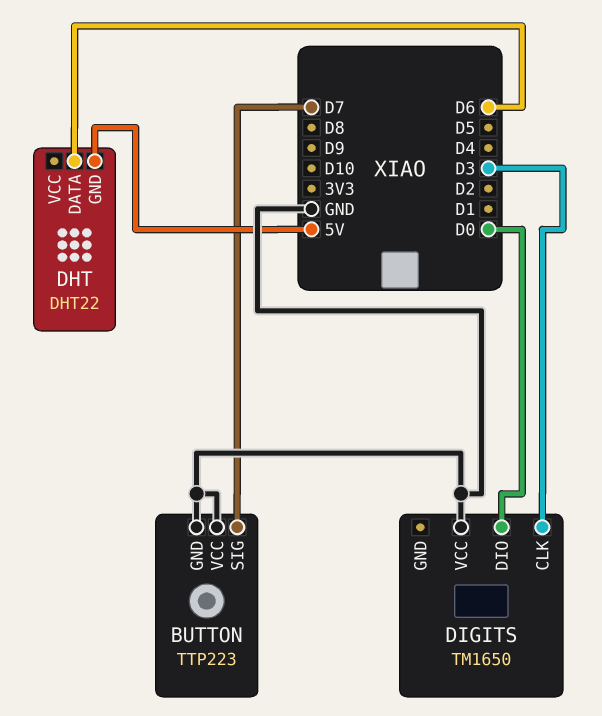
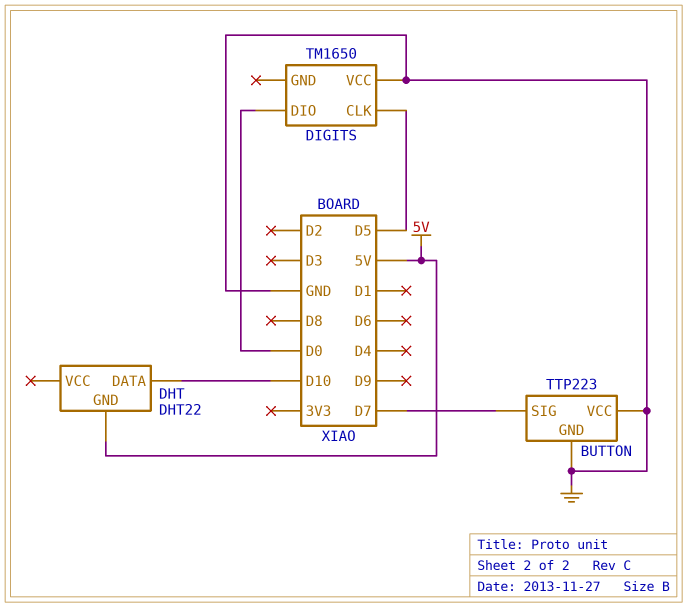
DHT pin DATA: D6 -> D10
DIGITS pin CLK: D3 -> D5

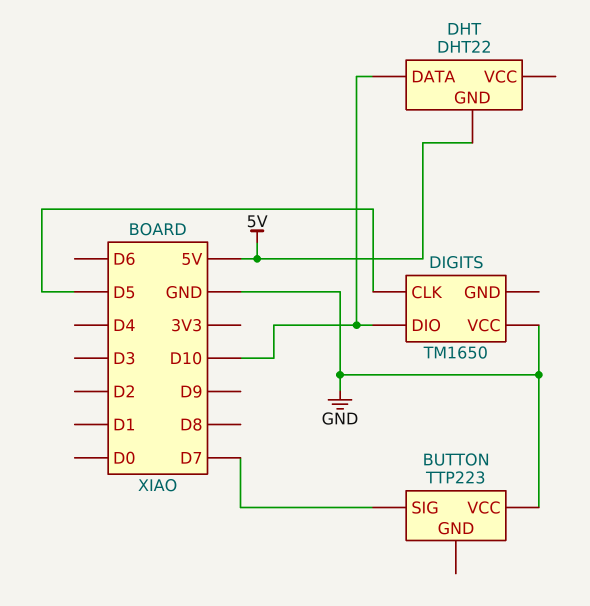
BUTTON pin GND: GND -> none
DIGITS pin DIO: D0 -> D10

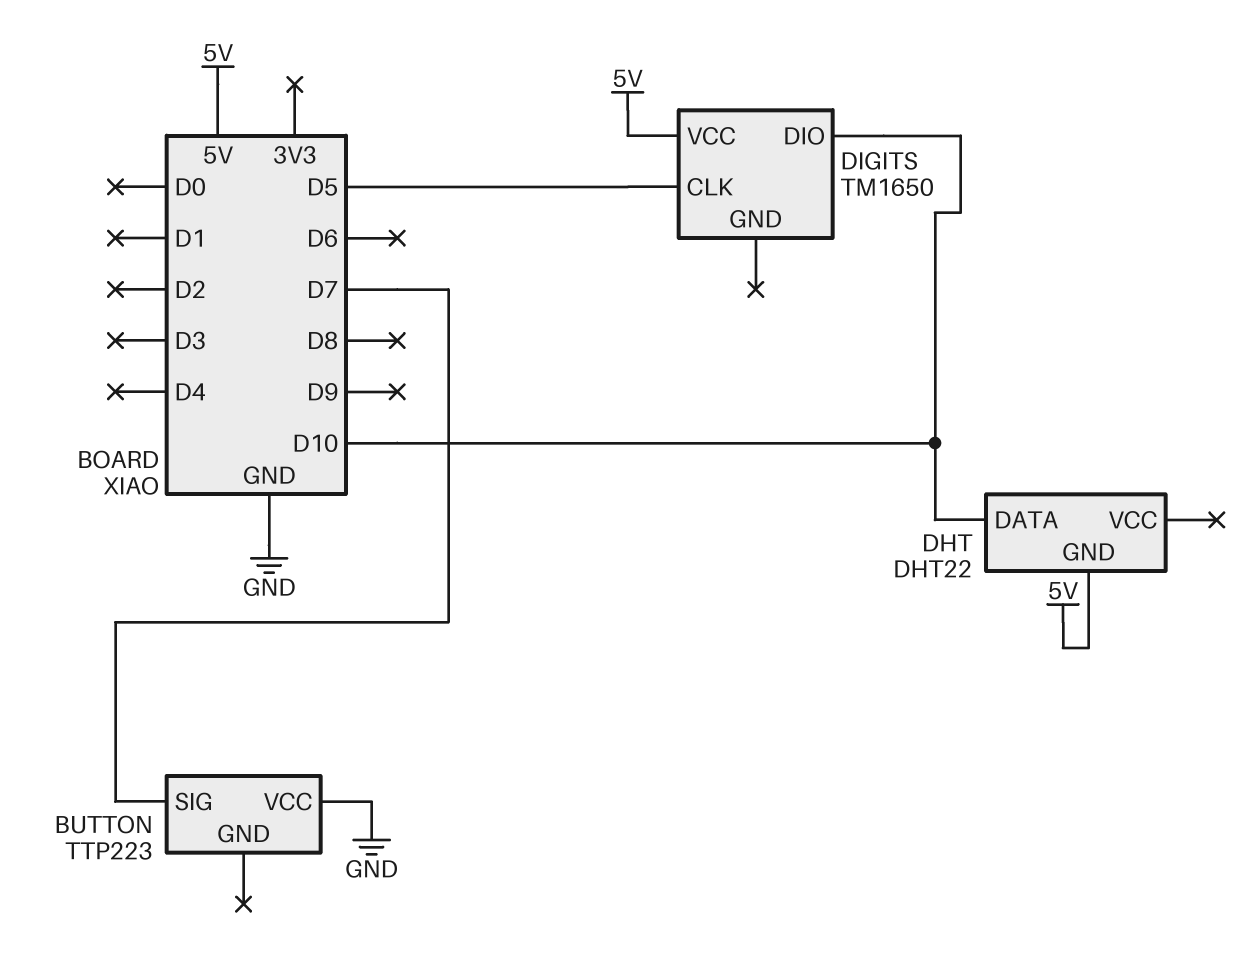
DIGITS pin VCC: GND -> 5V

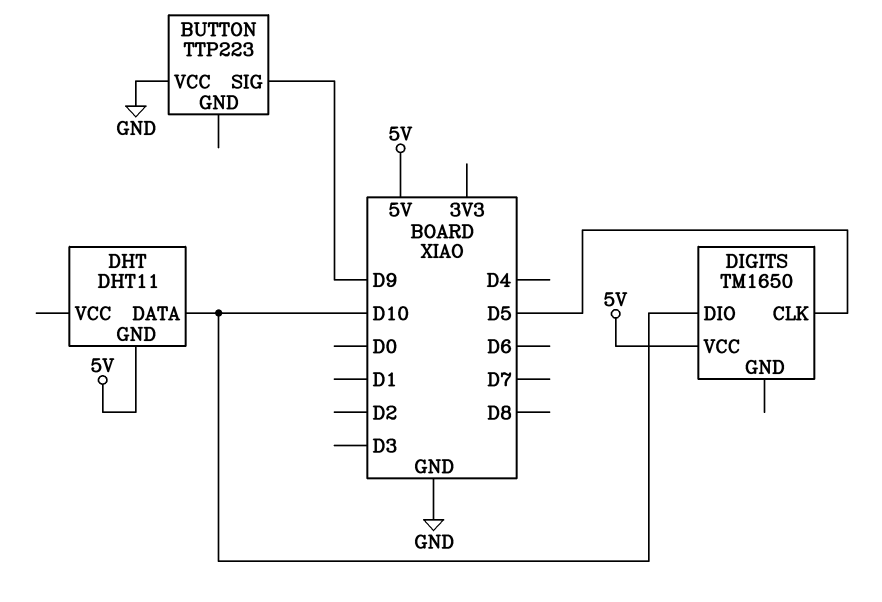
BUTTON pin SIG: D7 -> D9
DHT: DHT22 -> DHT11

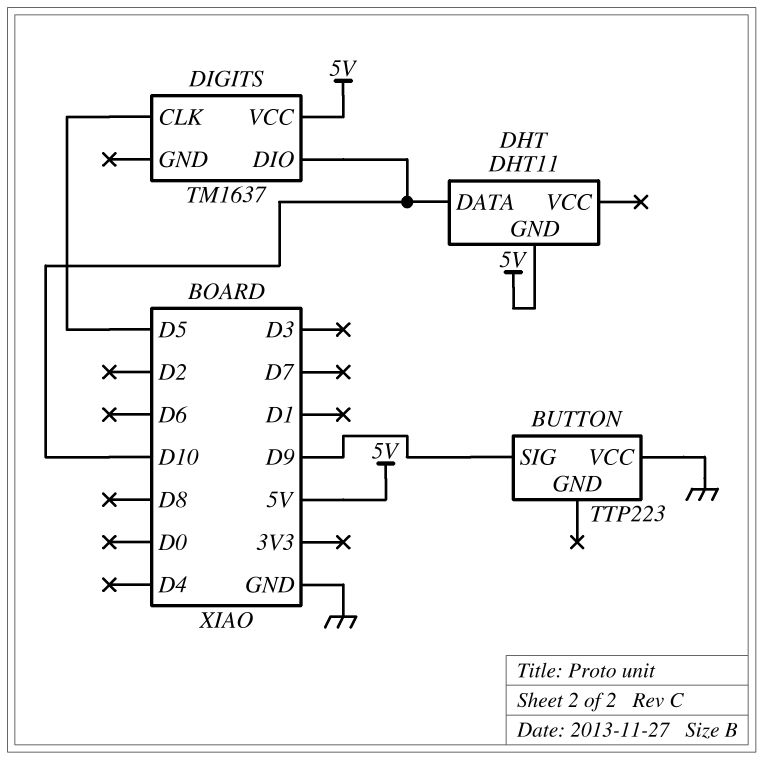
DIGITS: TM1650 -> TM1637

